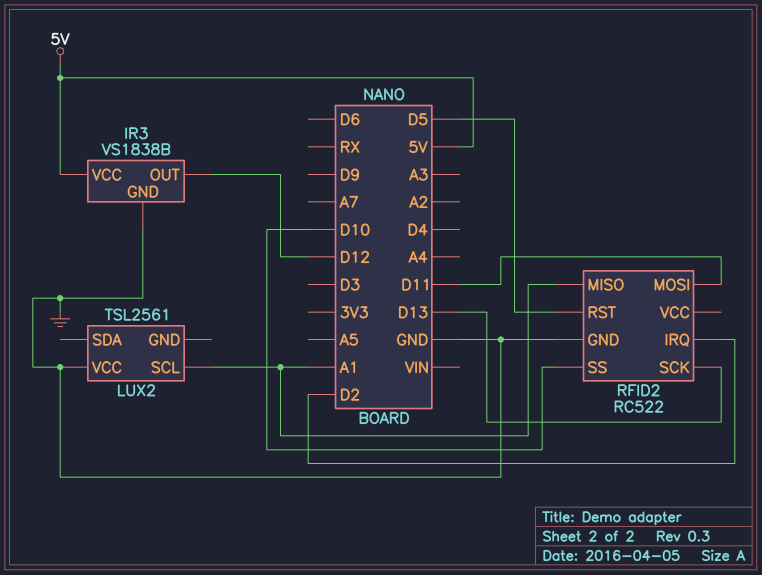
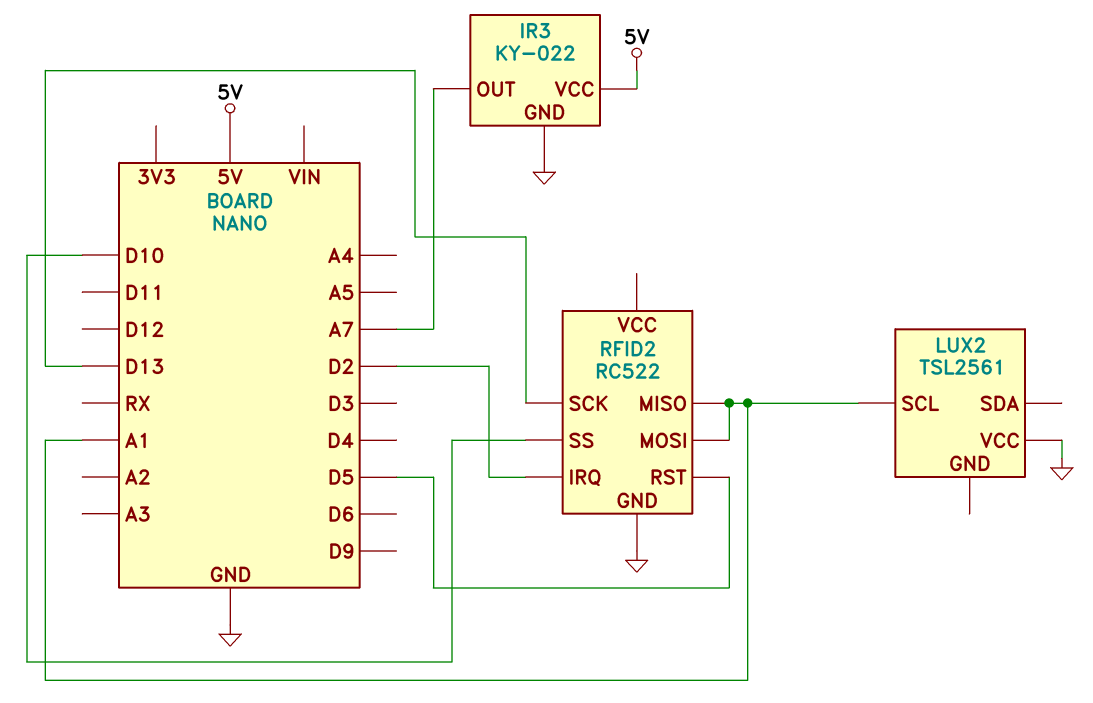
IR3: VS1838B -> KY-022
IR3 pin OUT: D12 -> A7
RFID2 pin MOSI: D11 -> A1

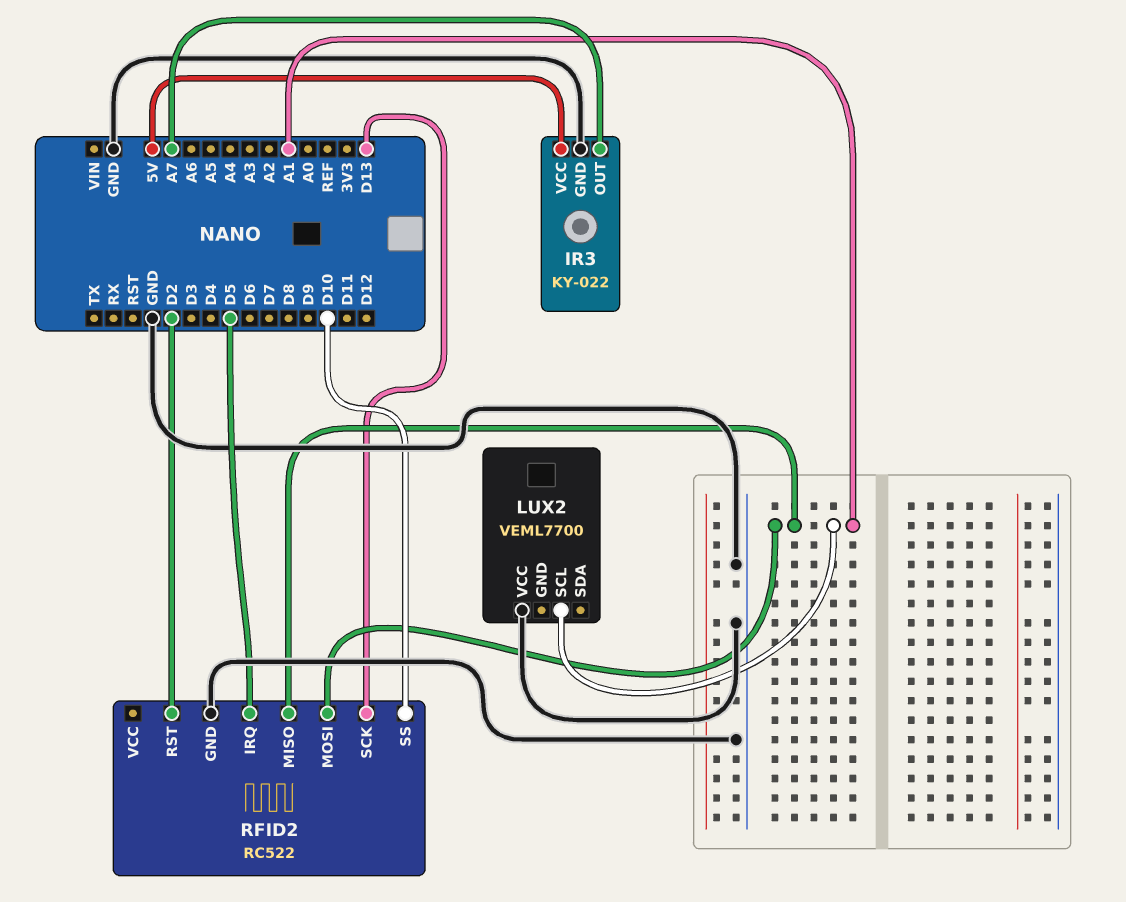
LUX2: TSL2561 -> VEML7700
RFID2 pin IRQ: D2 -> D5
RFID2 pin RST: D5 -> D2

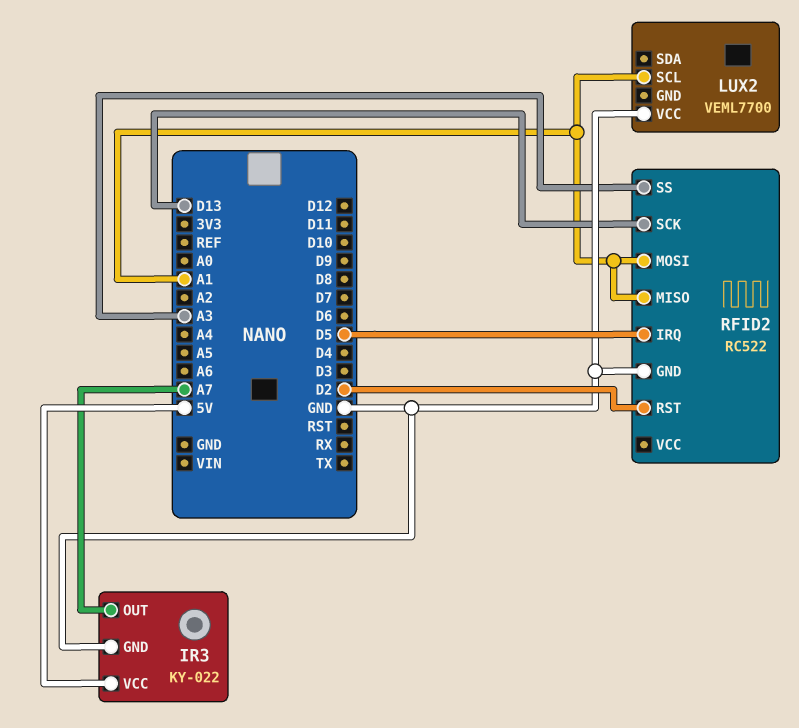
RFID2 pin SS: D10 -> A3

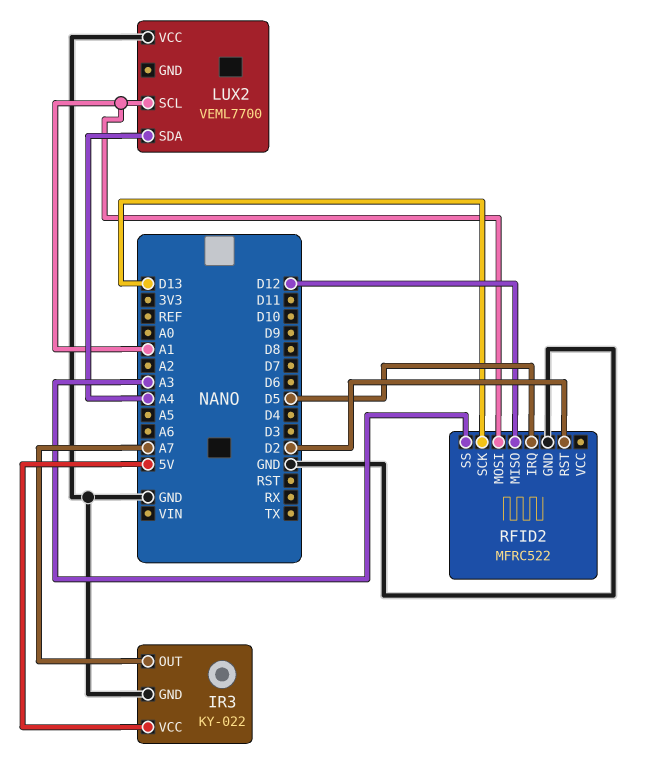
LUX2 pin SDA: none -> A4
RFID2: RC522 -> MFRC522
RFID2 pin MISO: A1 -> D12

